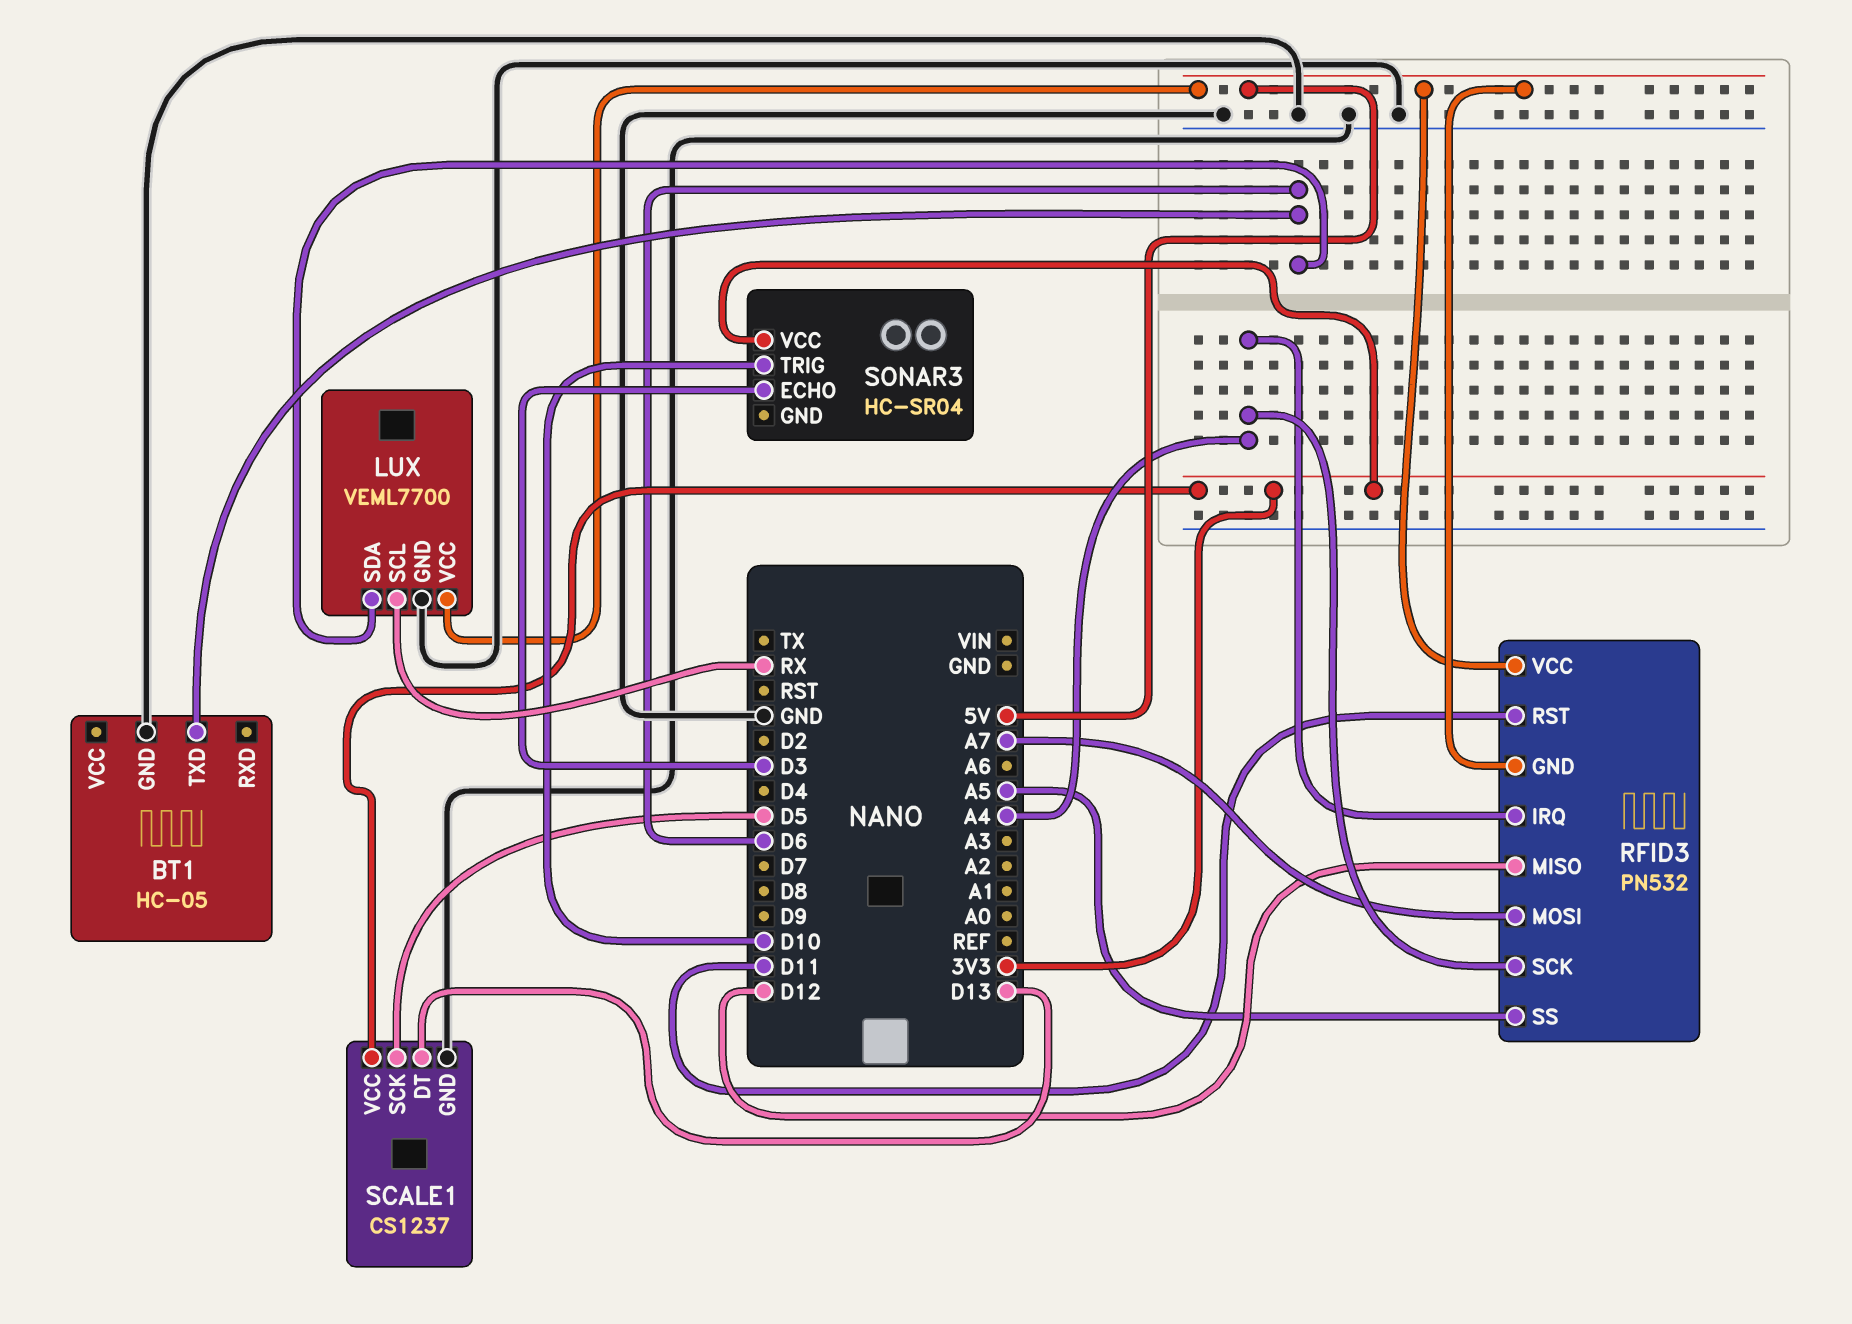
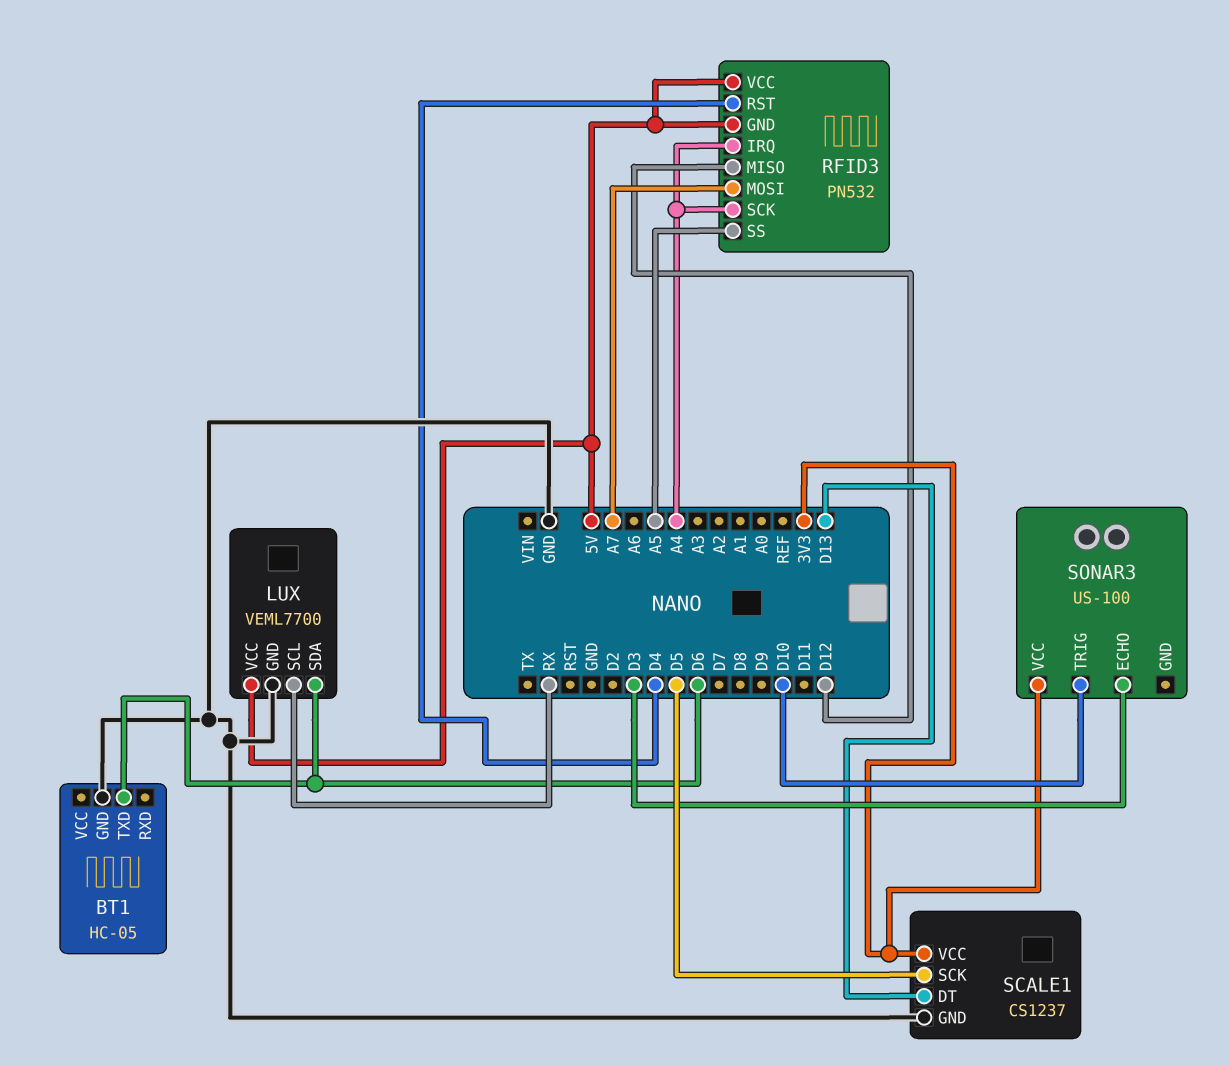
RFID3 pin RST: D11 -> D4
SONAR3: HC-SR04 -> US-100

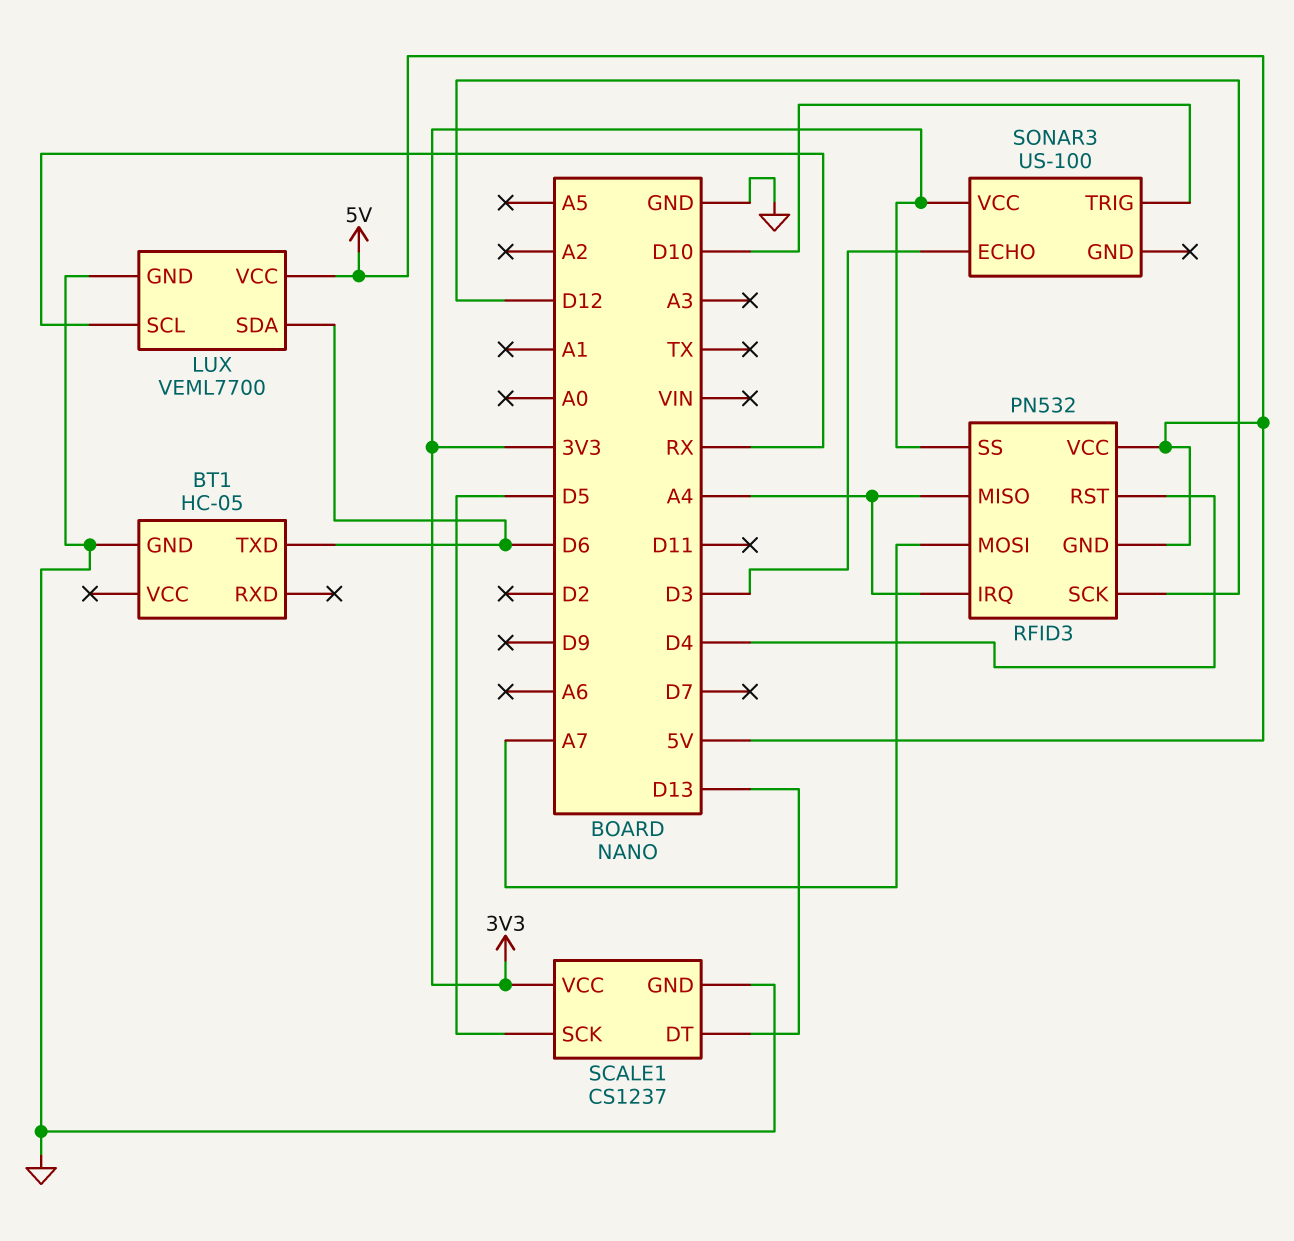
RFID3 pin MISO: D12 -> A4
RFID3 pin SCK: A4 -> D12
RFID3 pin SS: A5 -> 3V3

